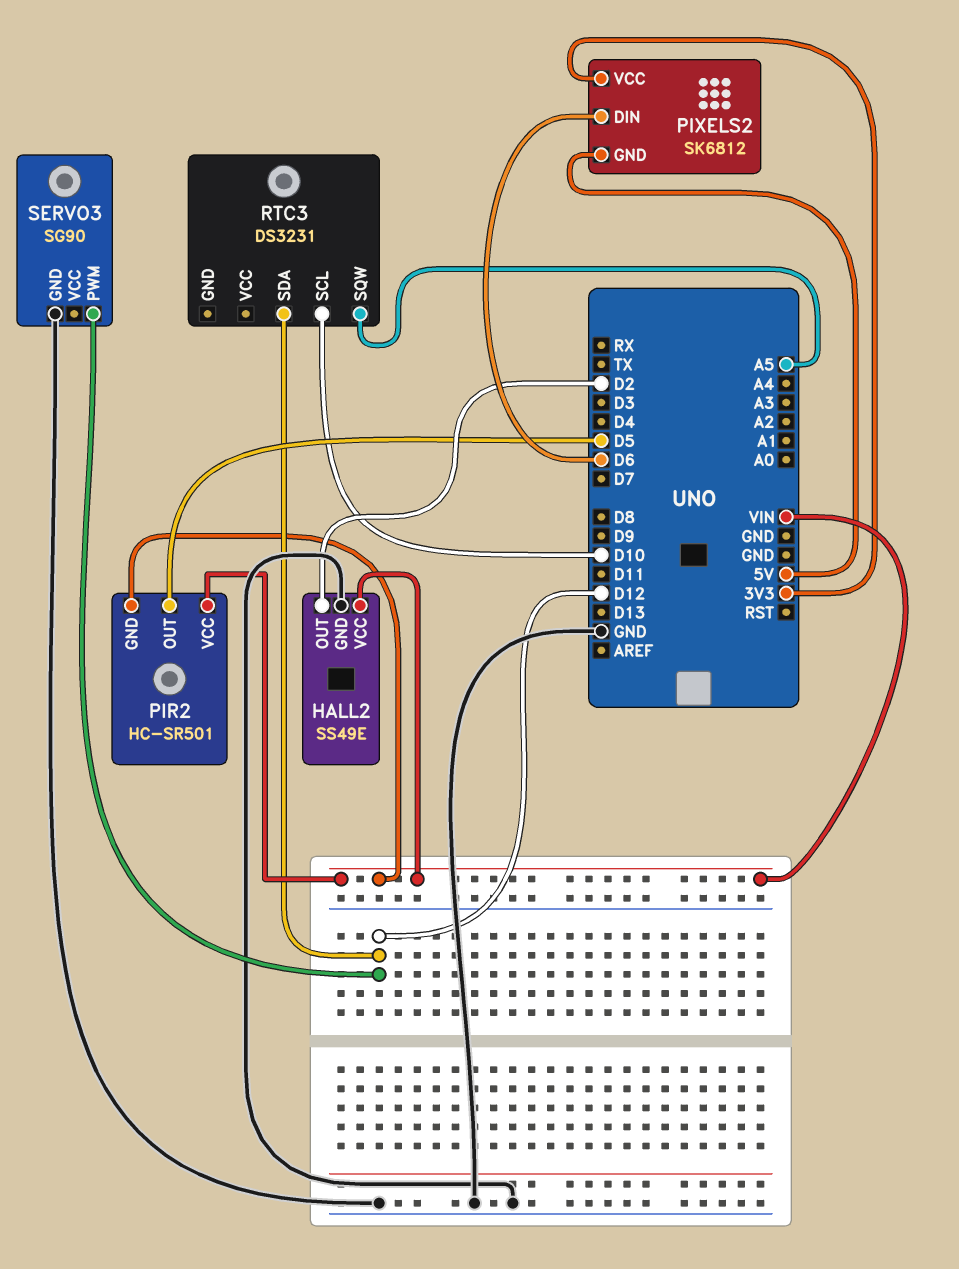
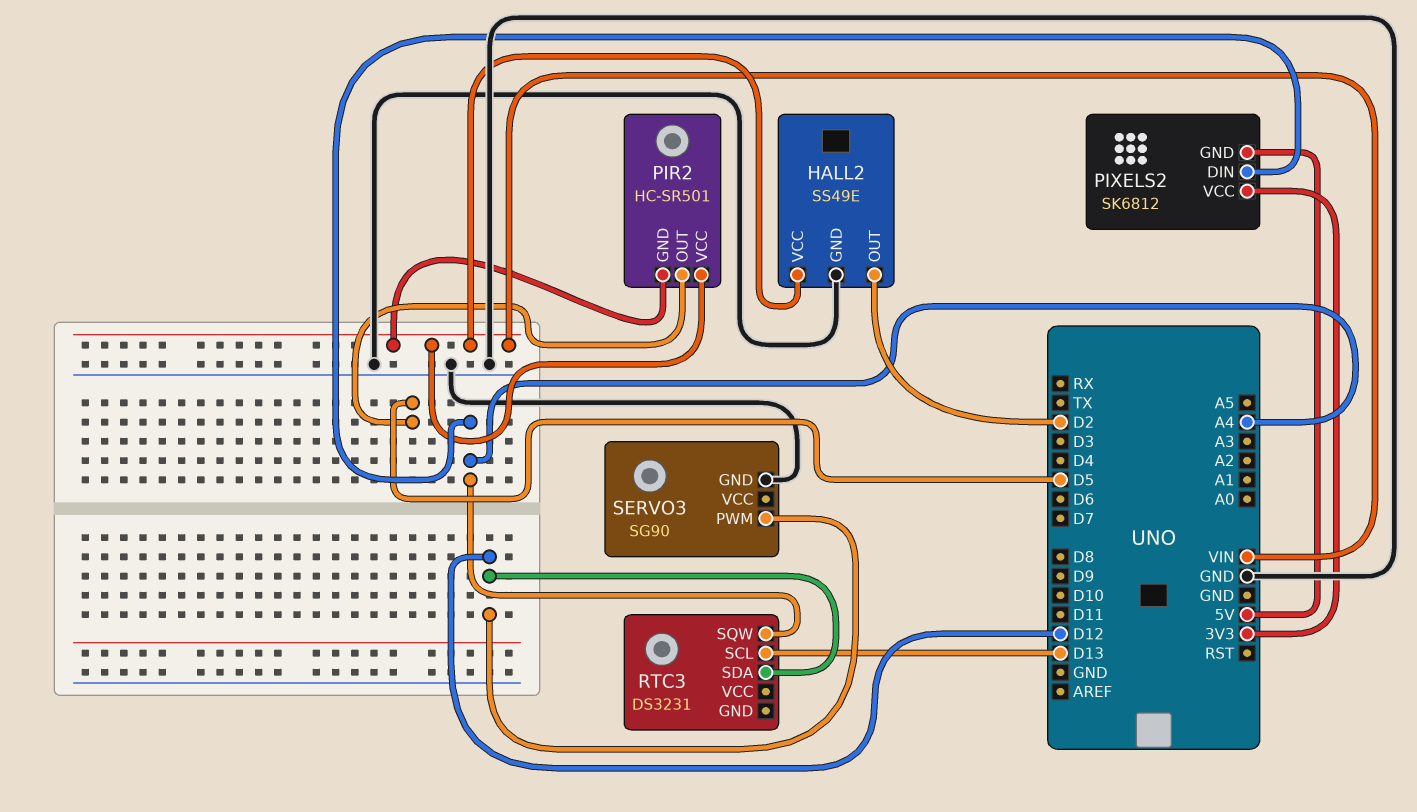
PIXELS2 pin DIN: D6 -> A4
RTC3 pin SCL: D10 -> D13
RTC3 pin SQW: A5 -> A4

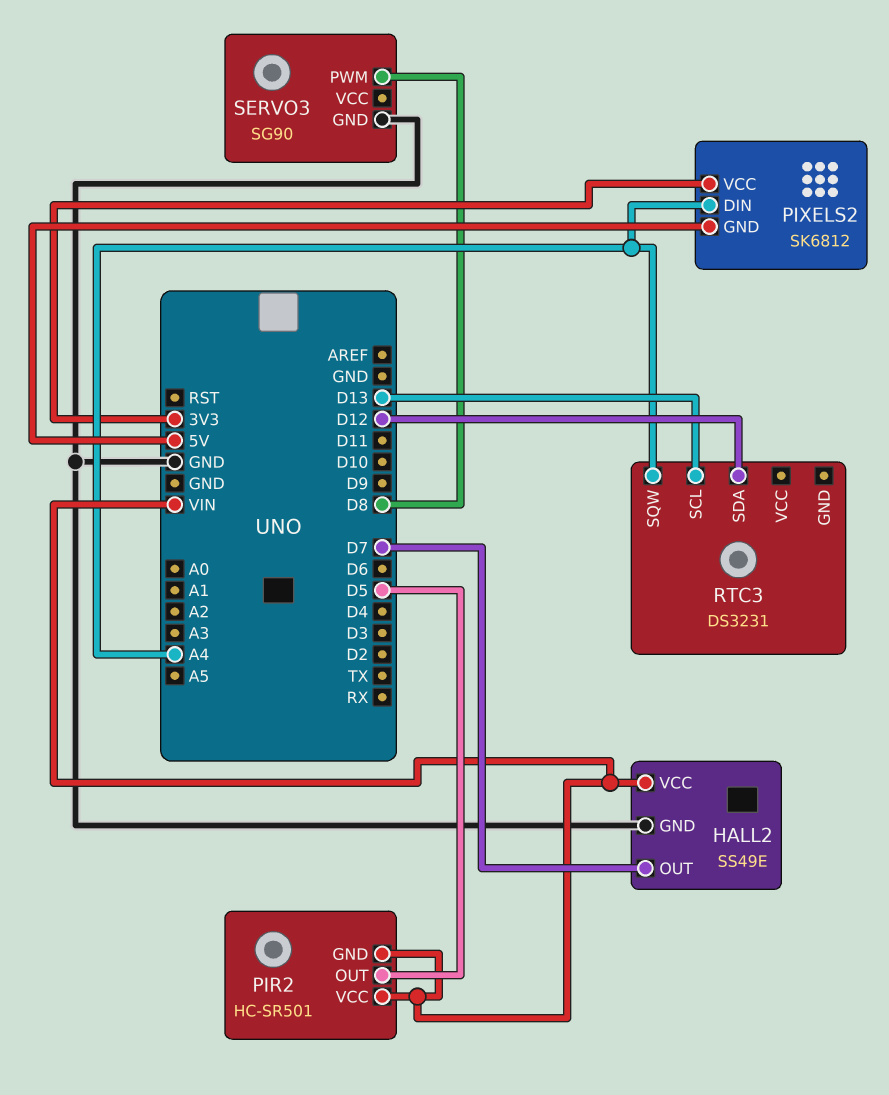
HALL2 pin OUT: D2 -> D7
SERVO3 pin PWM: D12 -> D8

